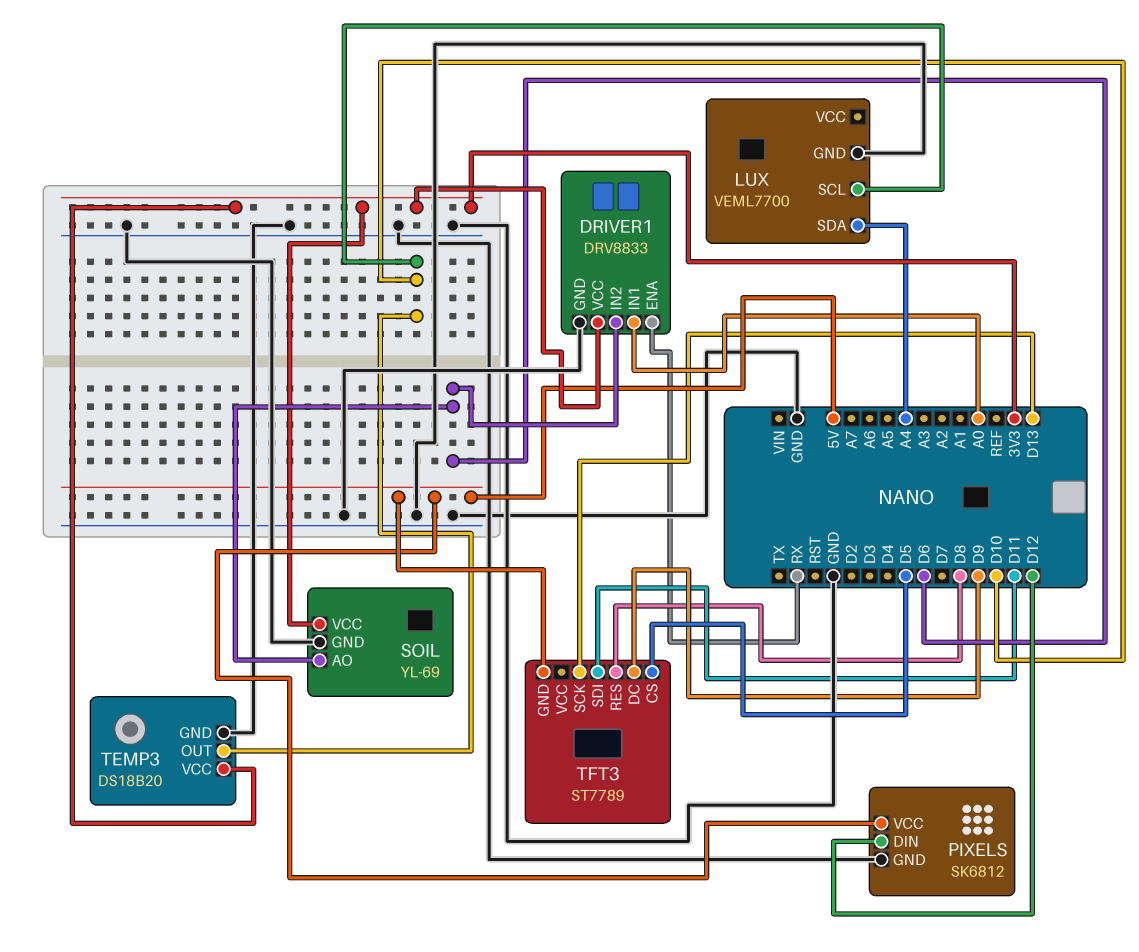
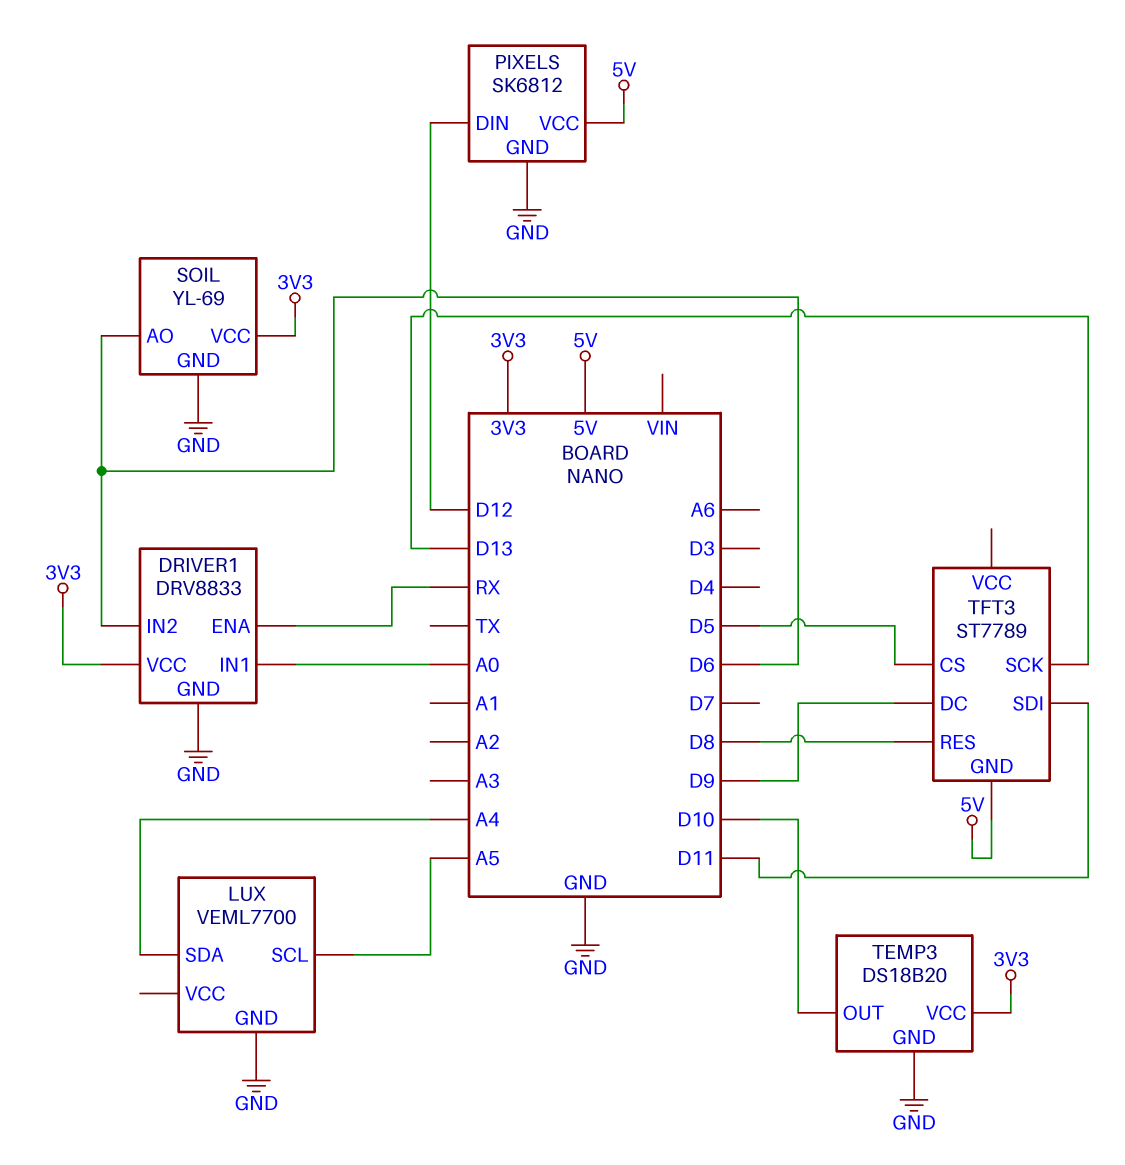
LUX pin SCL: D10 -> A5

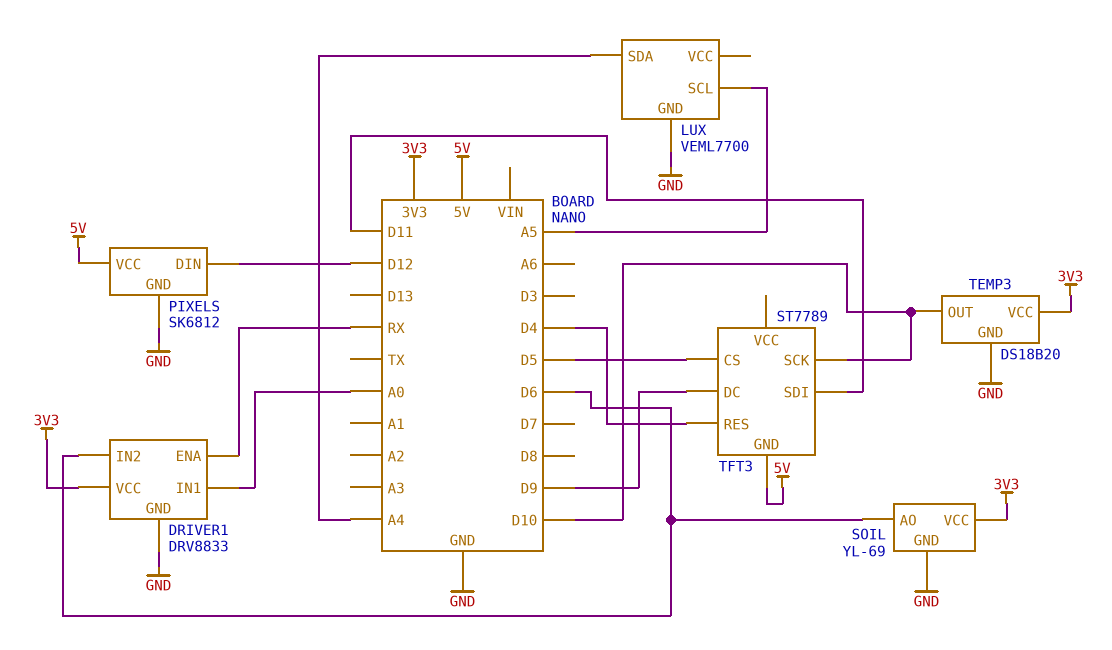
TFT3 pin RES: D8 -> D4
TFT3 pin SCK: D13 -> D10

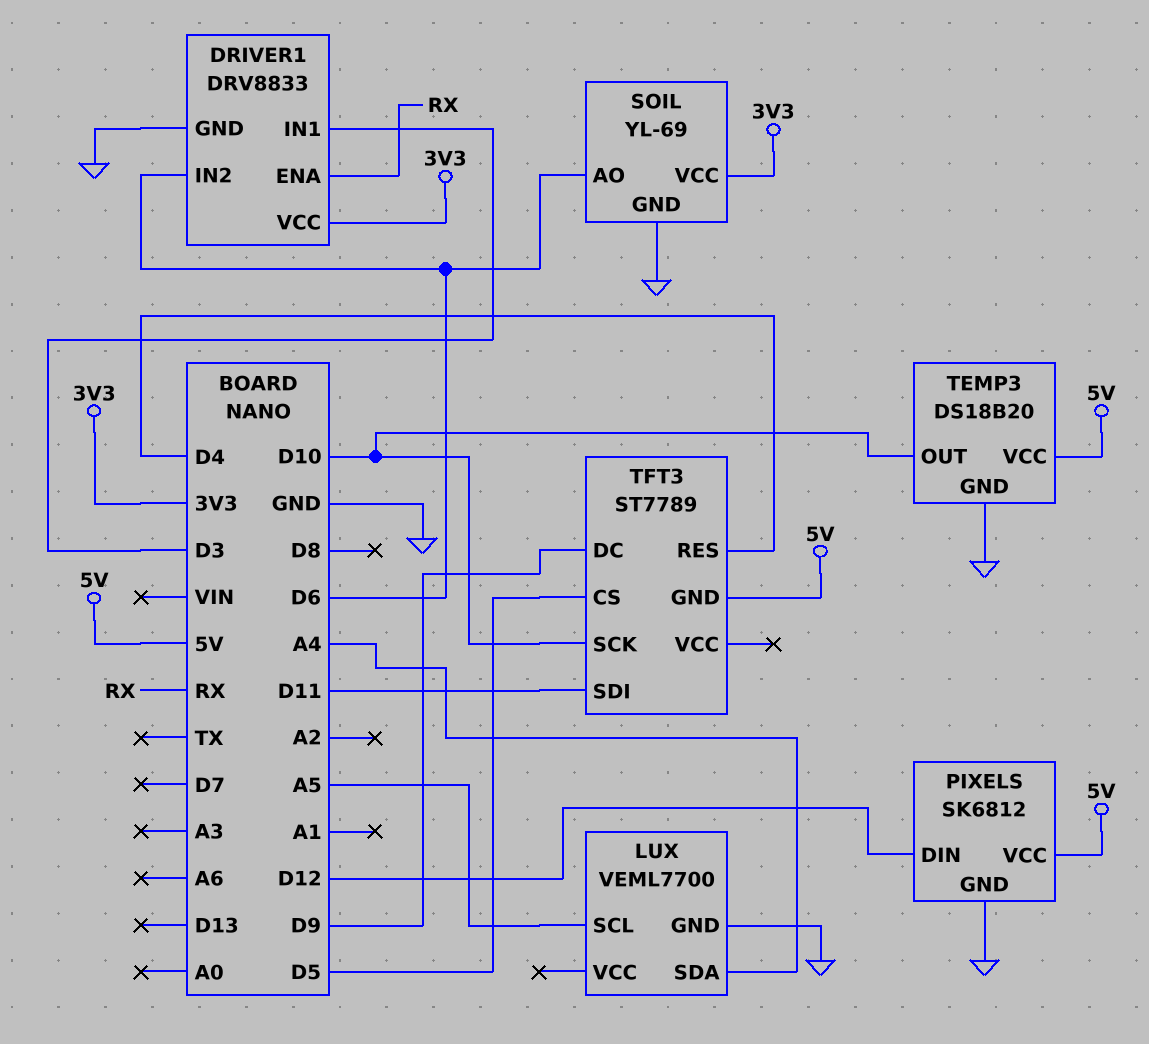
DRIVER1 pin IN1: A0 -> D3
TEMP3 pin VCC: 3V3 -> 5V

